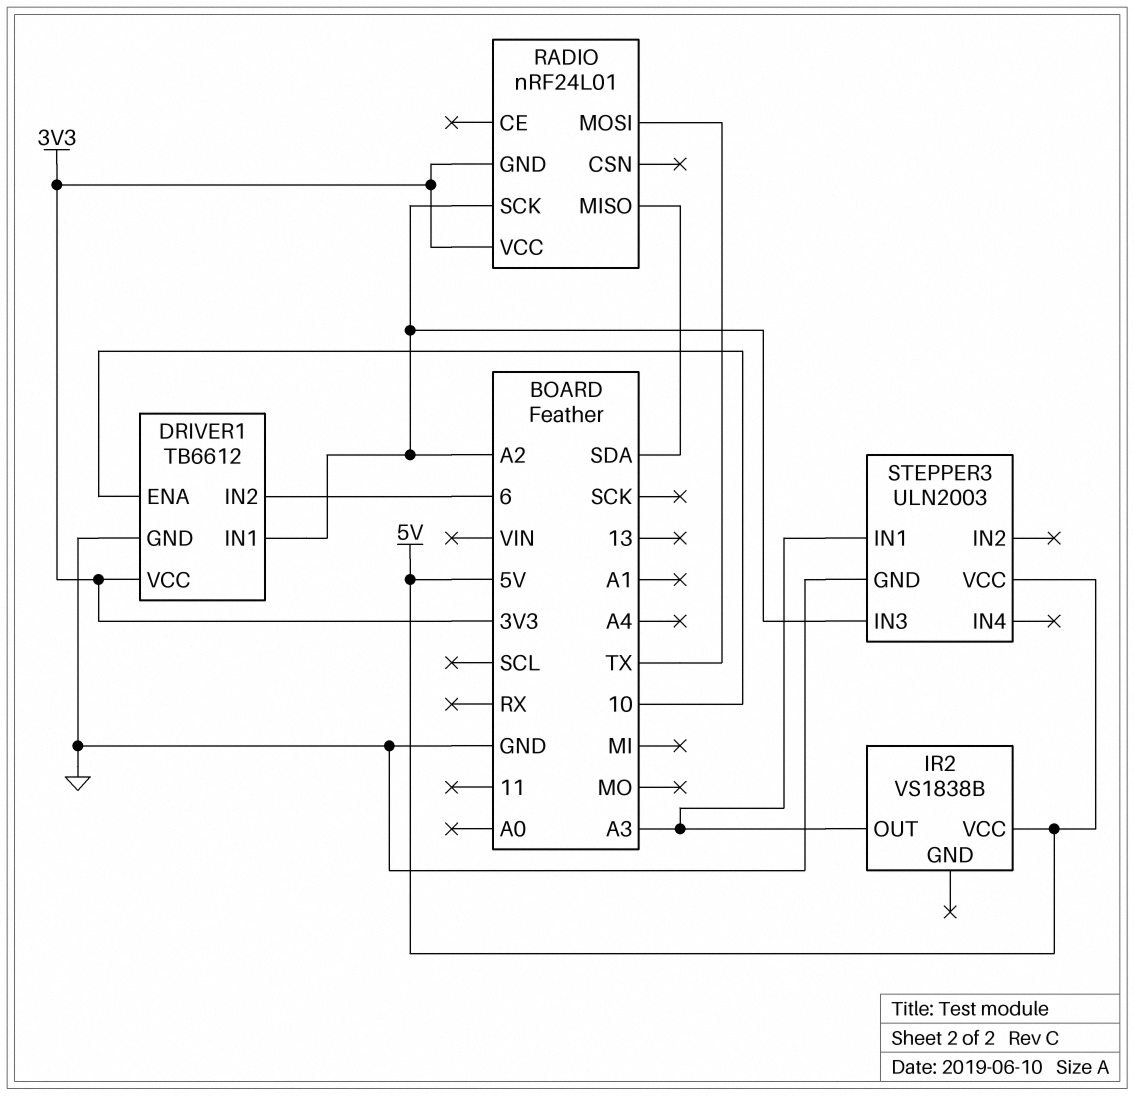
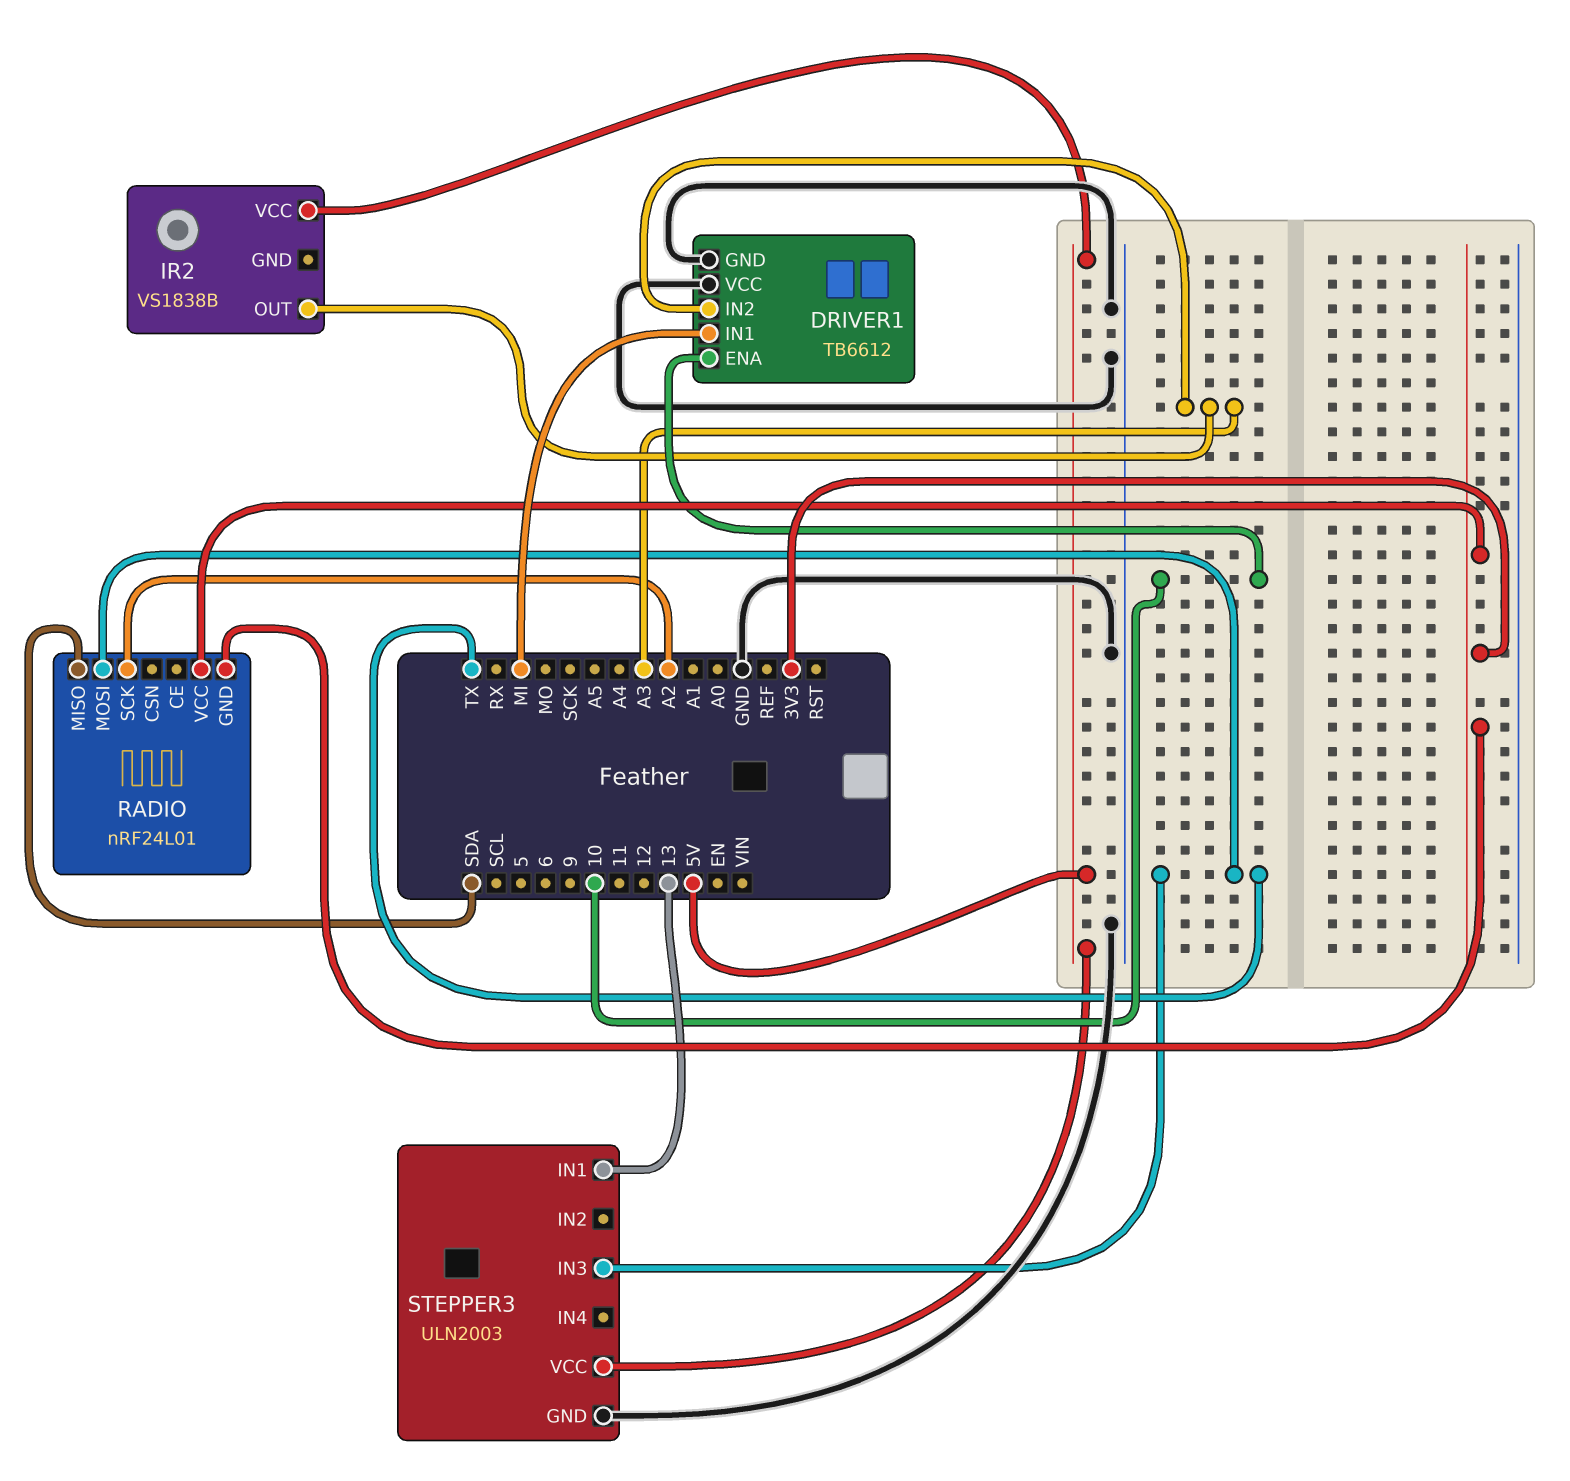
DRIVER1 pin IN1: A2 -> MI
DRIVER1 pin IN2: 6 -> A3
DRIVER1 pin VCC: 3V3 -> GND
STEPPER3 pin IN1: A3 -> 13
STEPPER3 pin IN3: A2 -> TX

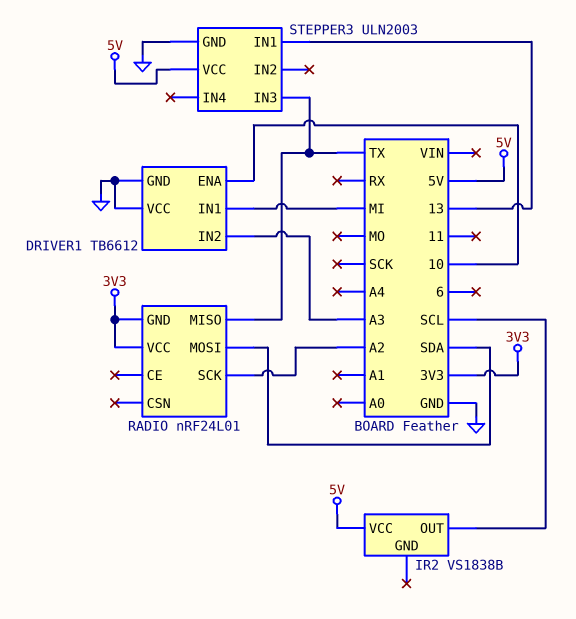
IR2 pin OUT: A3 -> SCL
RADIO pin MISO: SDA -> TX
RADIO pin MOSI: TX -> SDA

